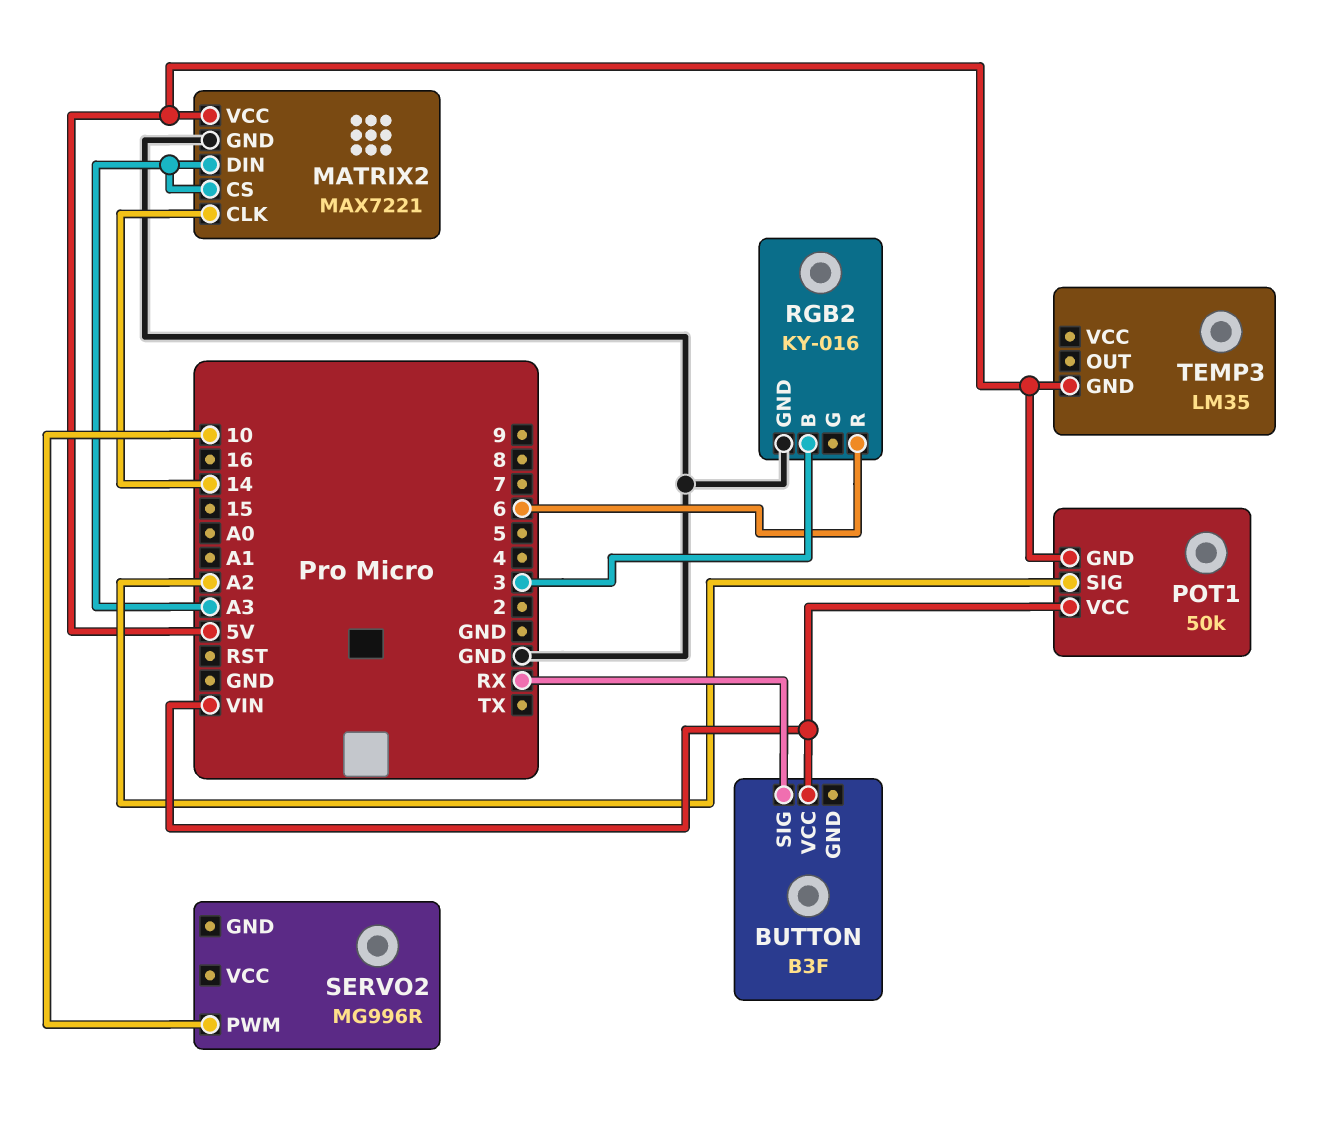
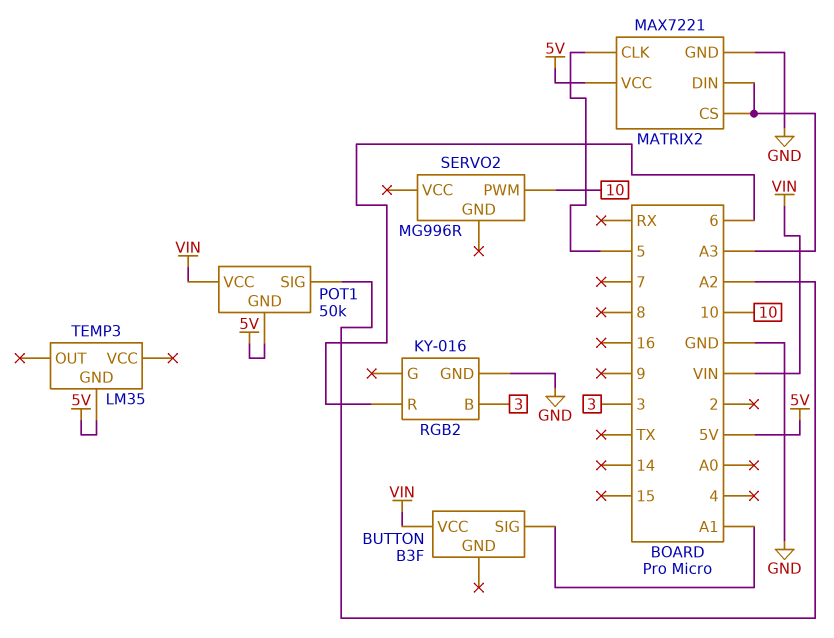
BUTTON pin SIG: RX -> A1
MATRIX2 pin CLK: 14 -> 5

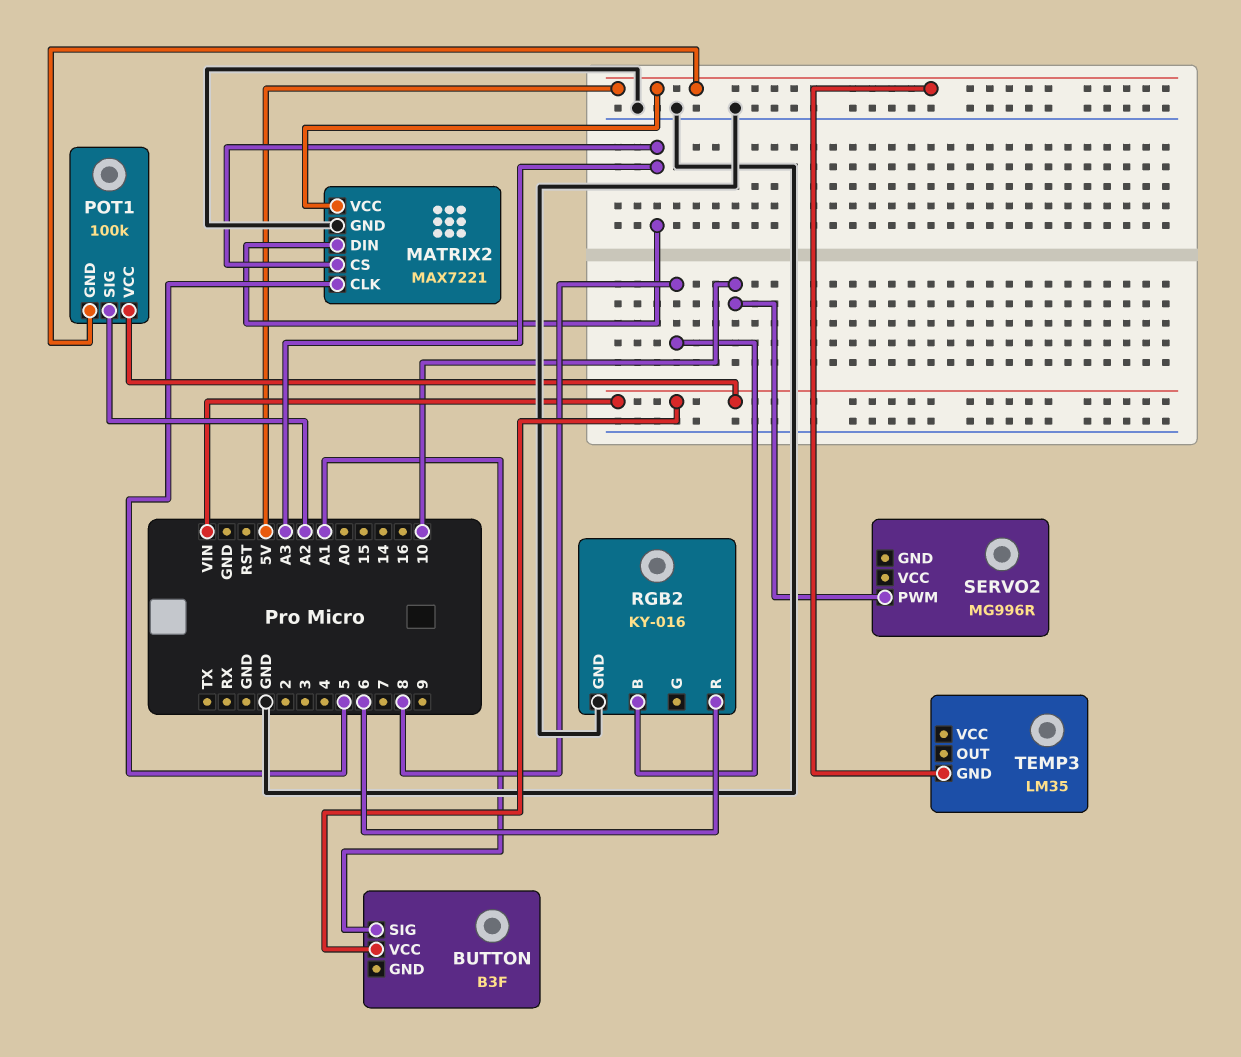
POT1: 50k -> 100k
RGB2 pin B: 3 -> 8

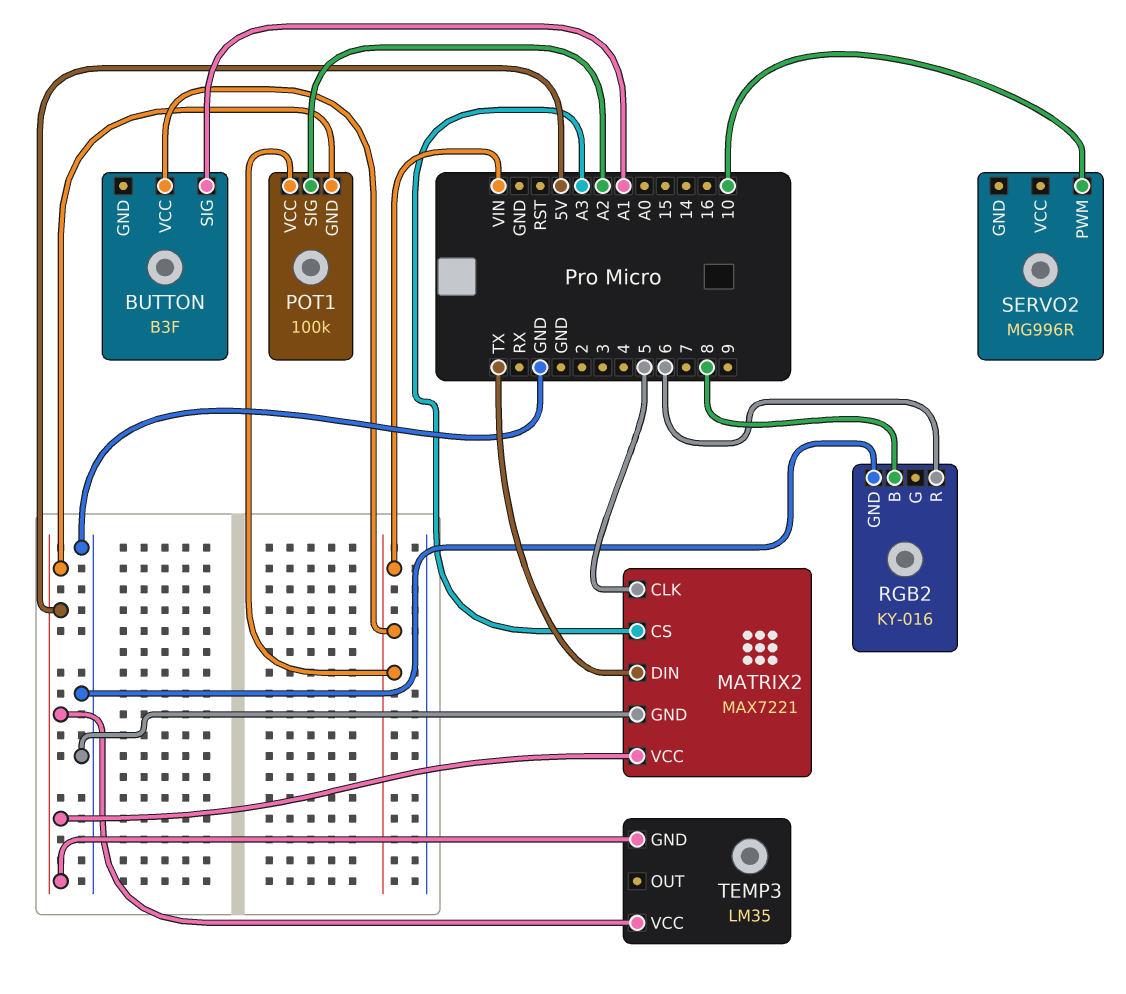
MATRIX2 pin DIN: A3 -> TX
TEMP3 pin VCC: none -> 5V

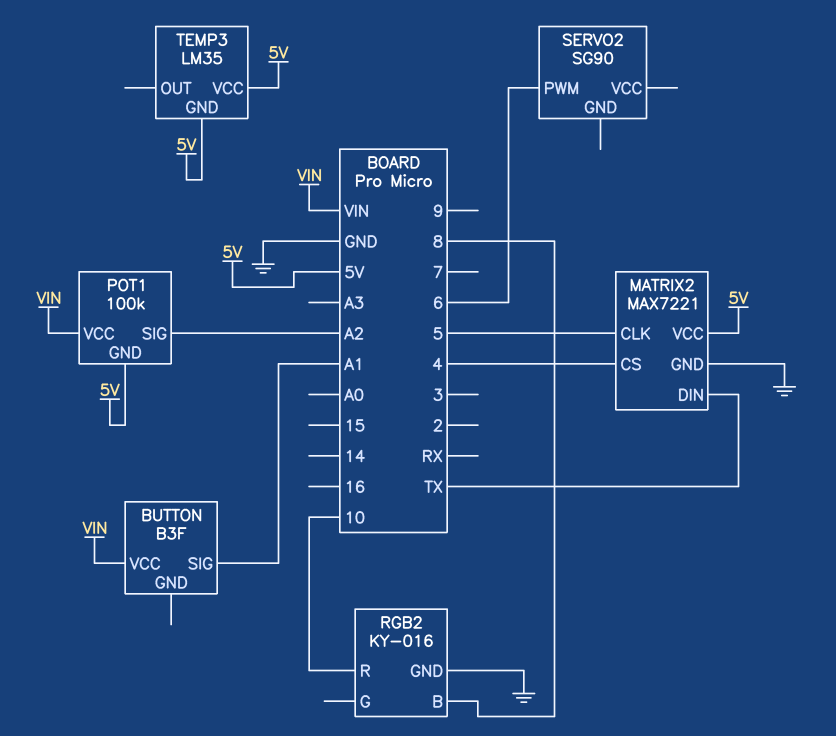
MATRIX2 pin CS: A3 -> 4
RGB2 pin R: 6 -> 10
SERVO2: MG996R -> SG90
SERVO2 pin PWM: 10 -> 6

